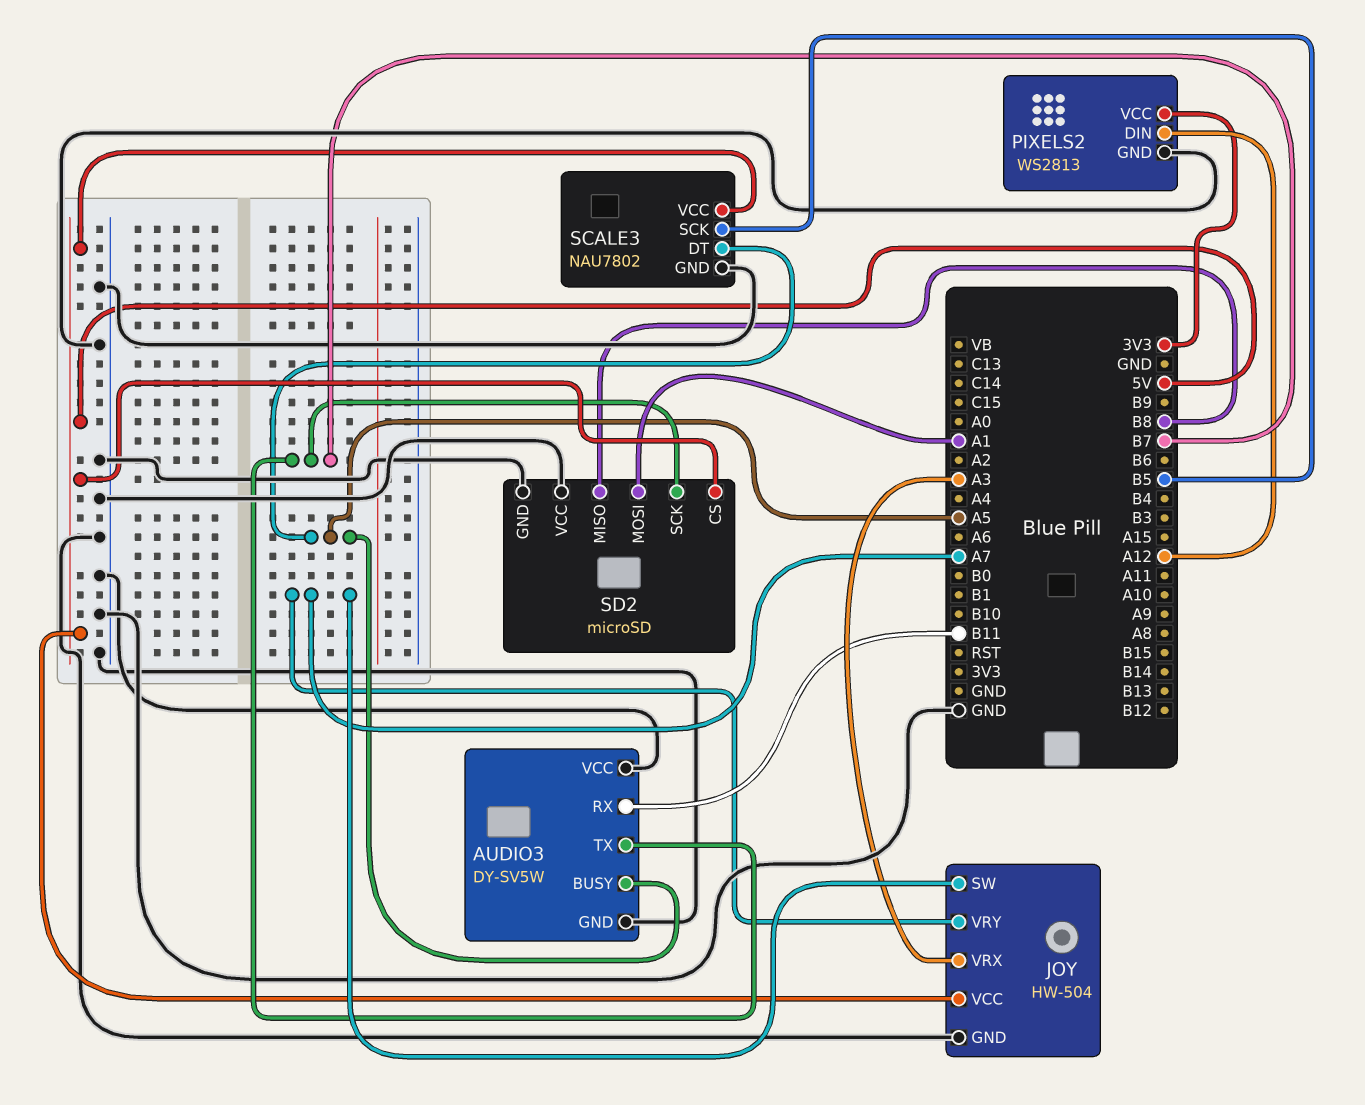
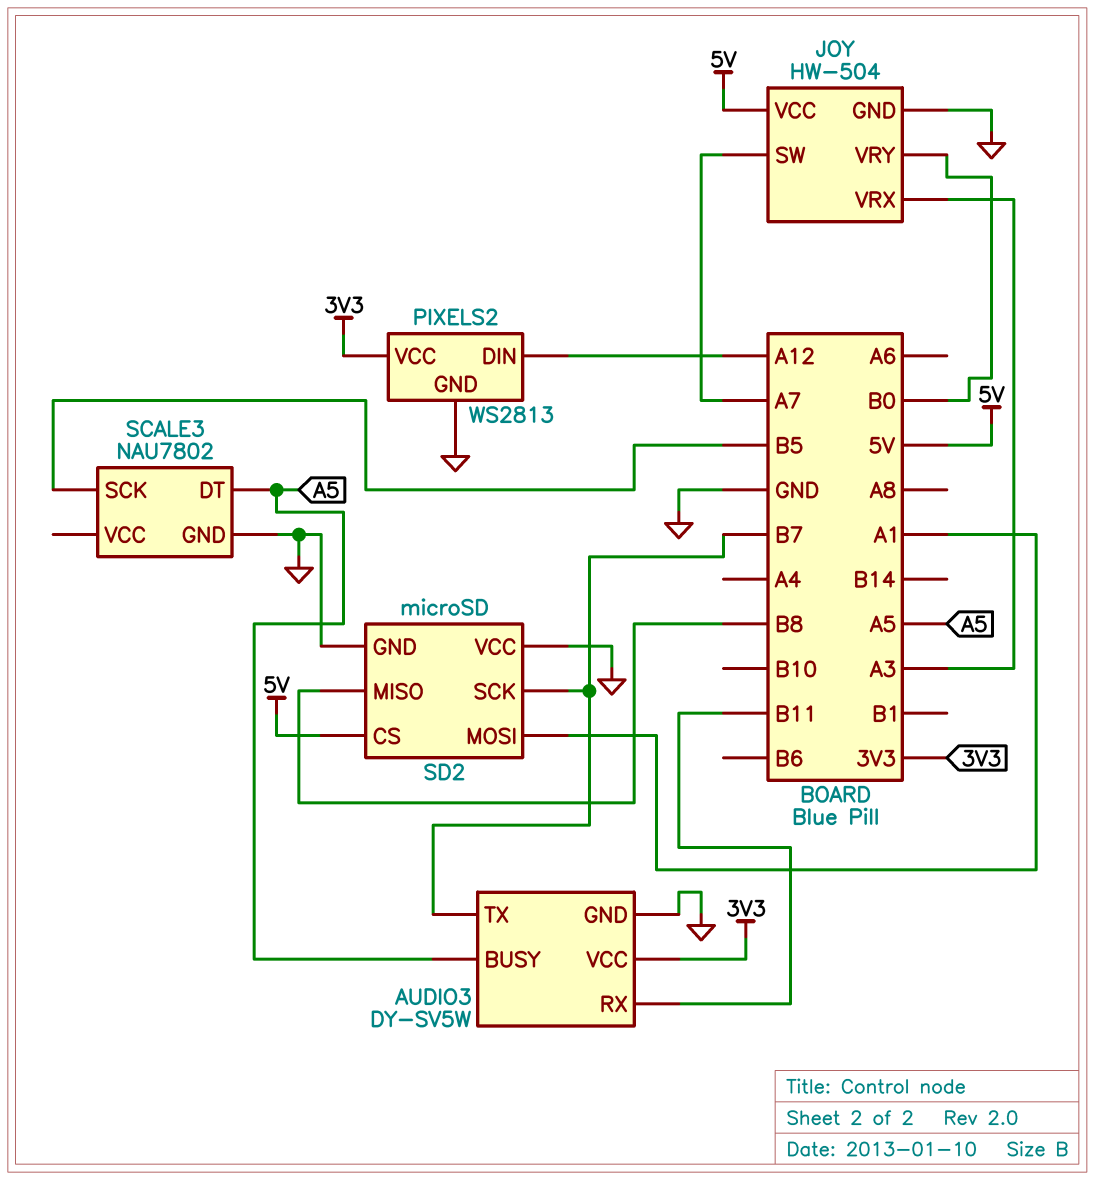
AUDIO3 pin VCC: GND -> 3V3
JOY pin VRY: A7 -> B0
SCALE3 pin VCC: 5V -> none

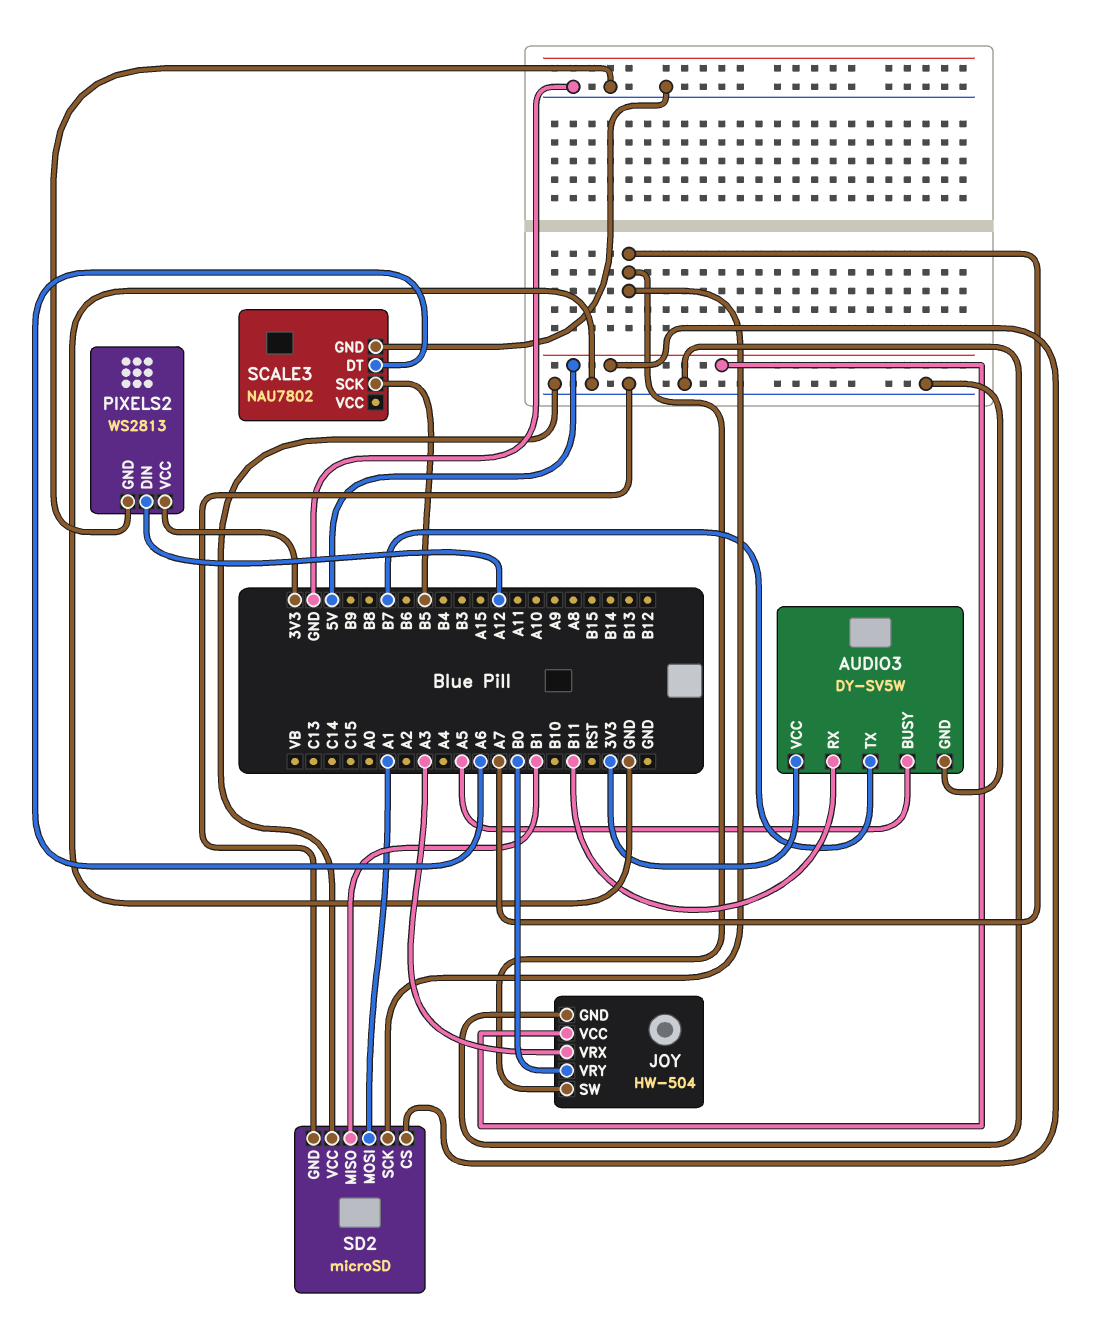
SCALE3 pin DT: A5 -> A6
SD2 pin MISO: B8 -> B1
SD2 pin SCK: B7 -> A7

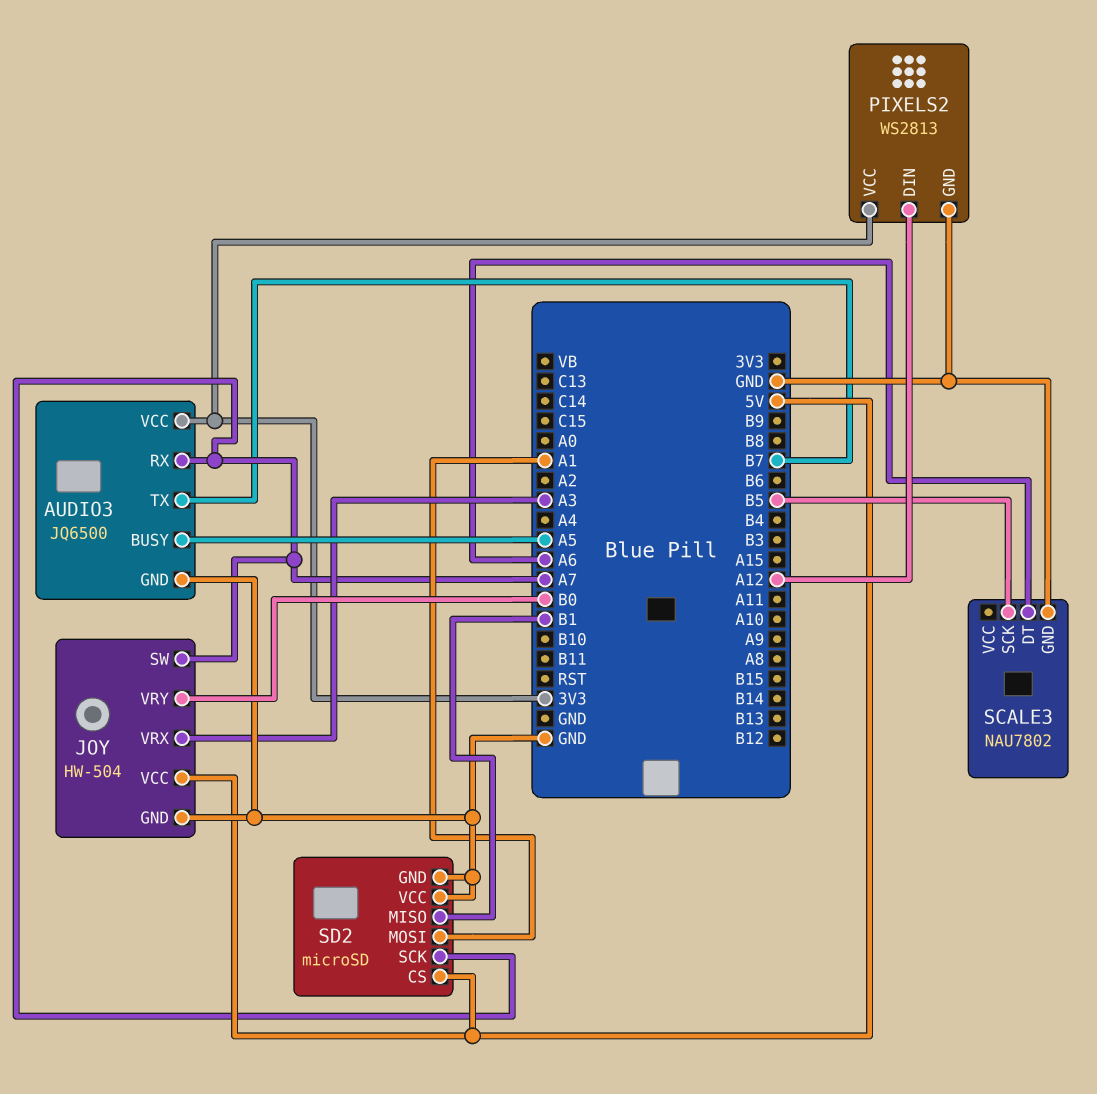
AUDIO3: DY-SV5W -> JQ6500
AUDIO3 pin RX: B11 -> A7

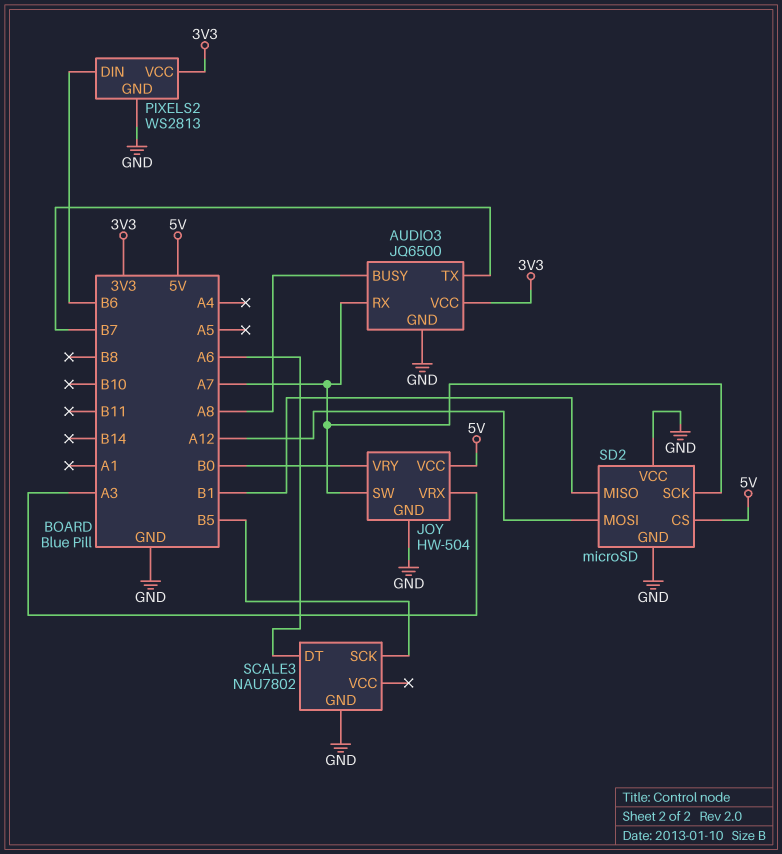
AUDIO3 pin BUSY: A5 -> A8
PIXELS2 pin DIN: A12 -> B6
SD2 pin MOSI: A1 -> A12

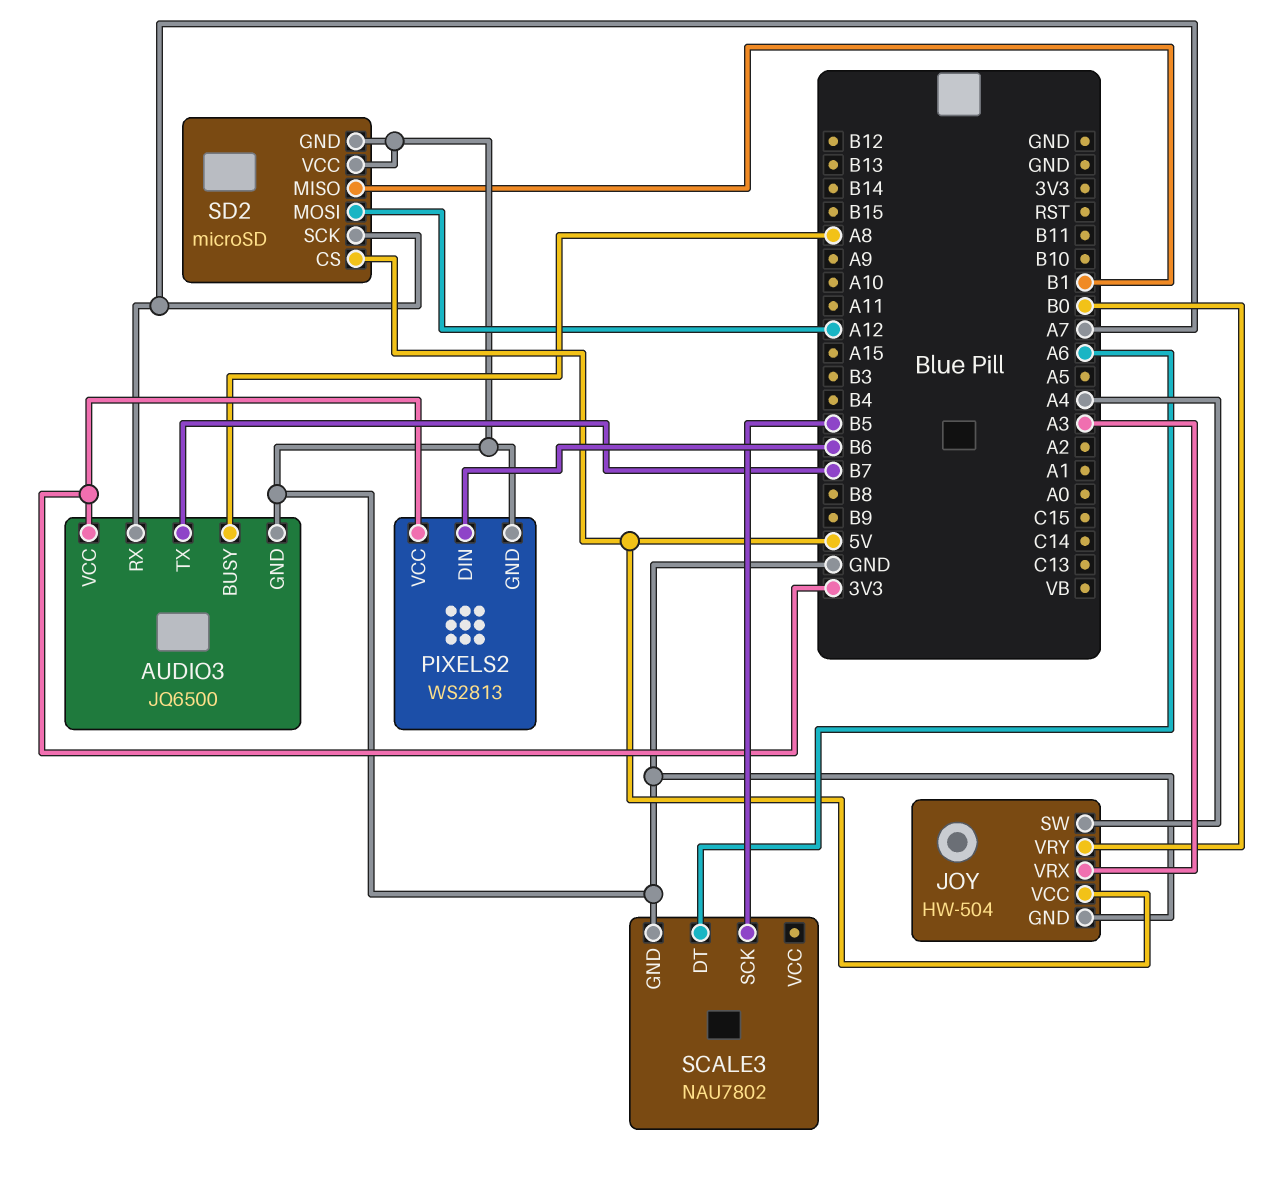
JOY pin SW: A7 -> A4

